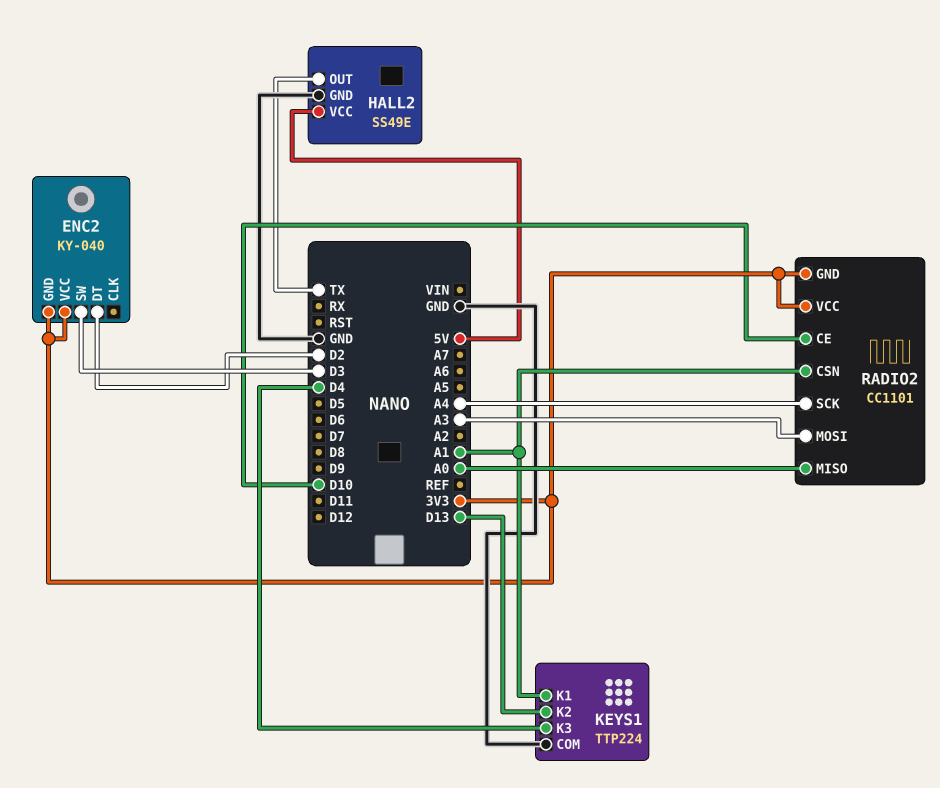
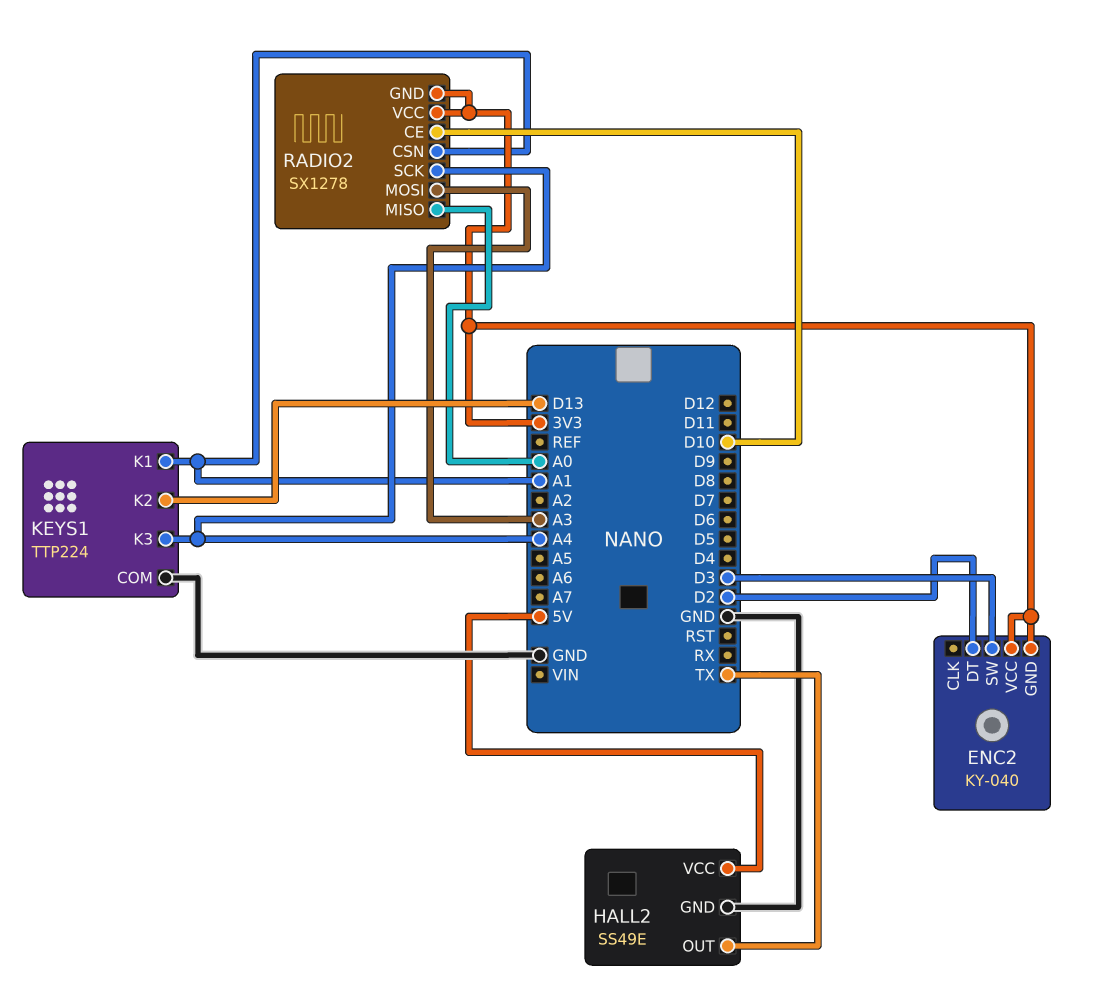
KEYS1 pin K3: D4 -> A4
RADIO2: CC1101 -> SX1278

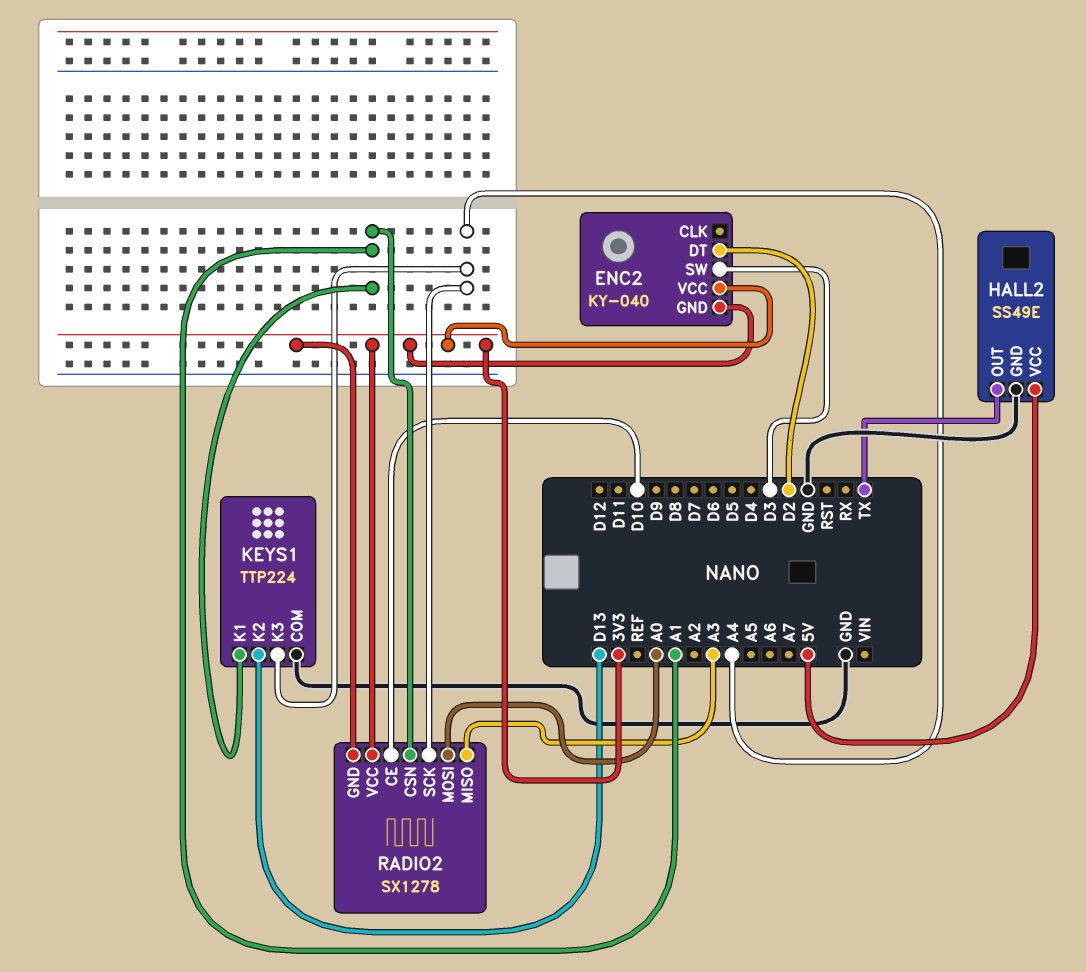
RADIO2 pin MISO: A0 -> A3
RADIO2 pin MOSI: A3 -> A0

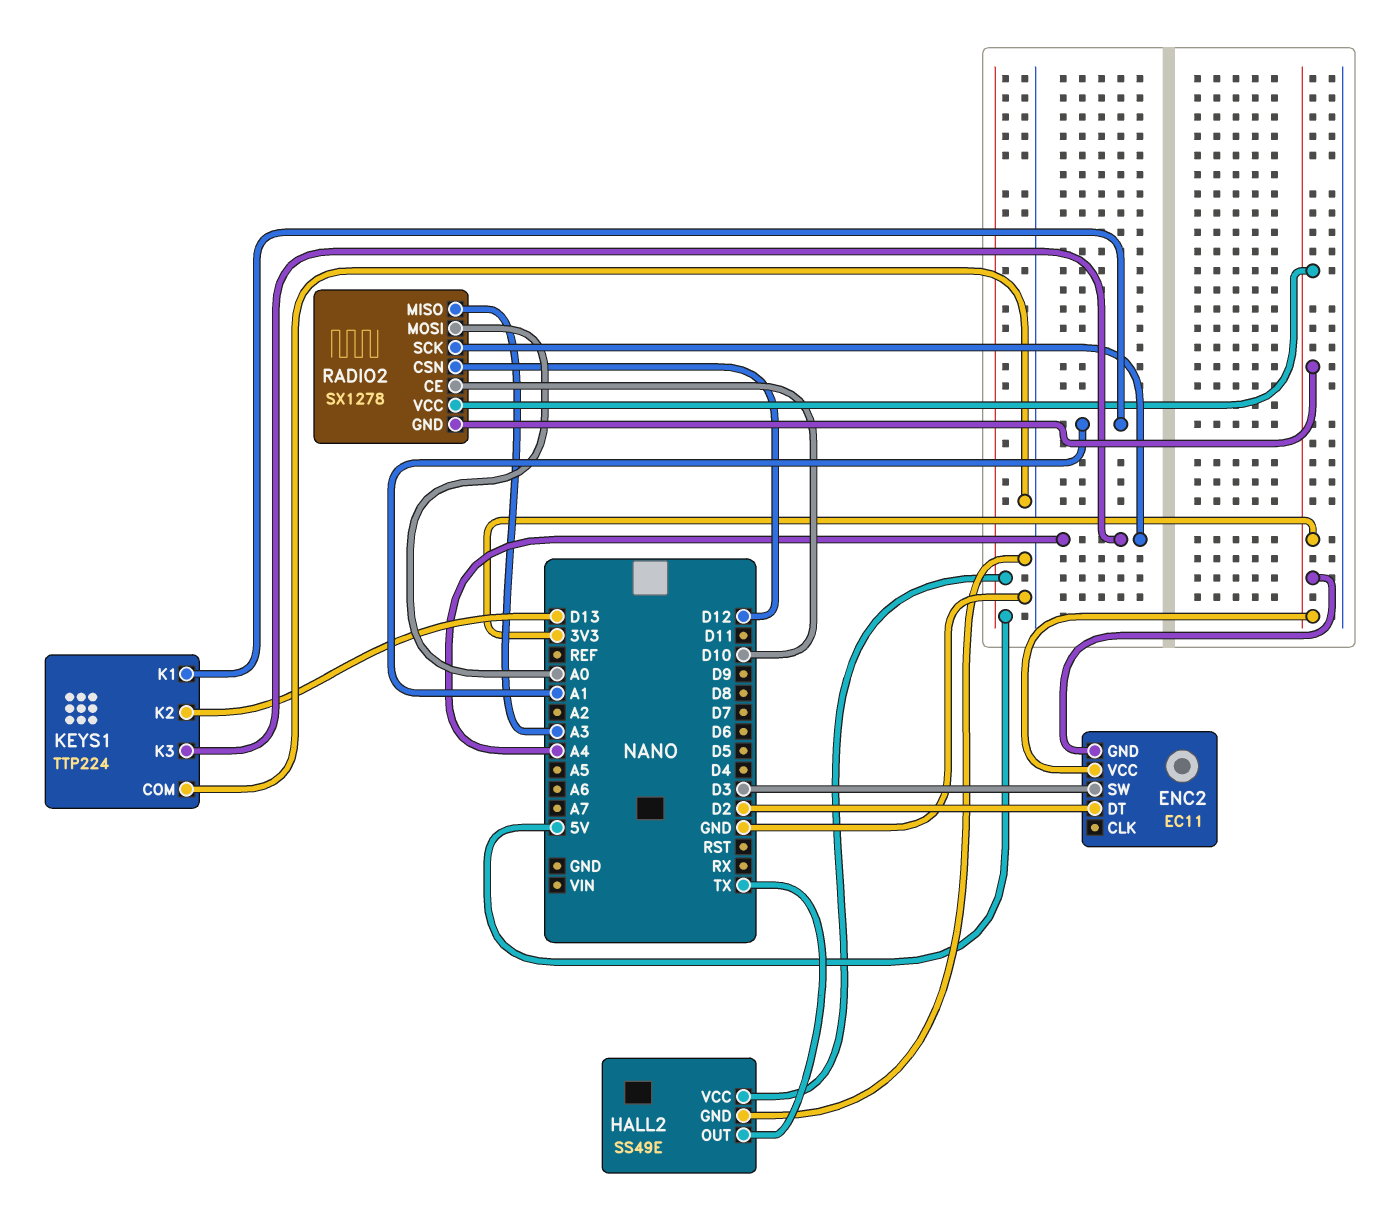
ENC2: KY-040 -> EC11
RADIO2 pin CSN: A1 -> D12

